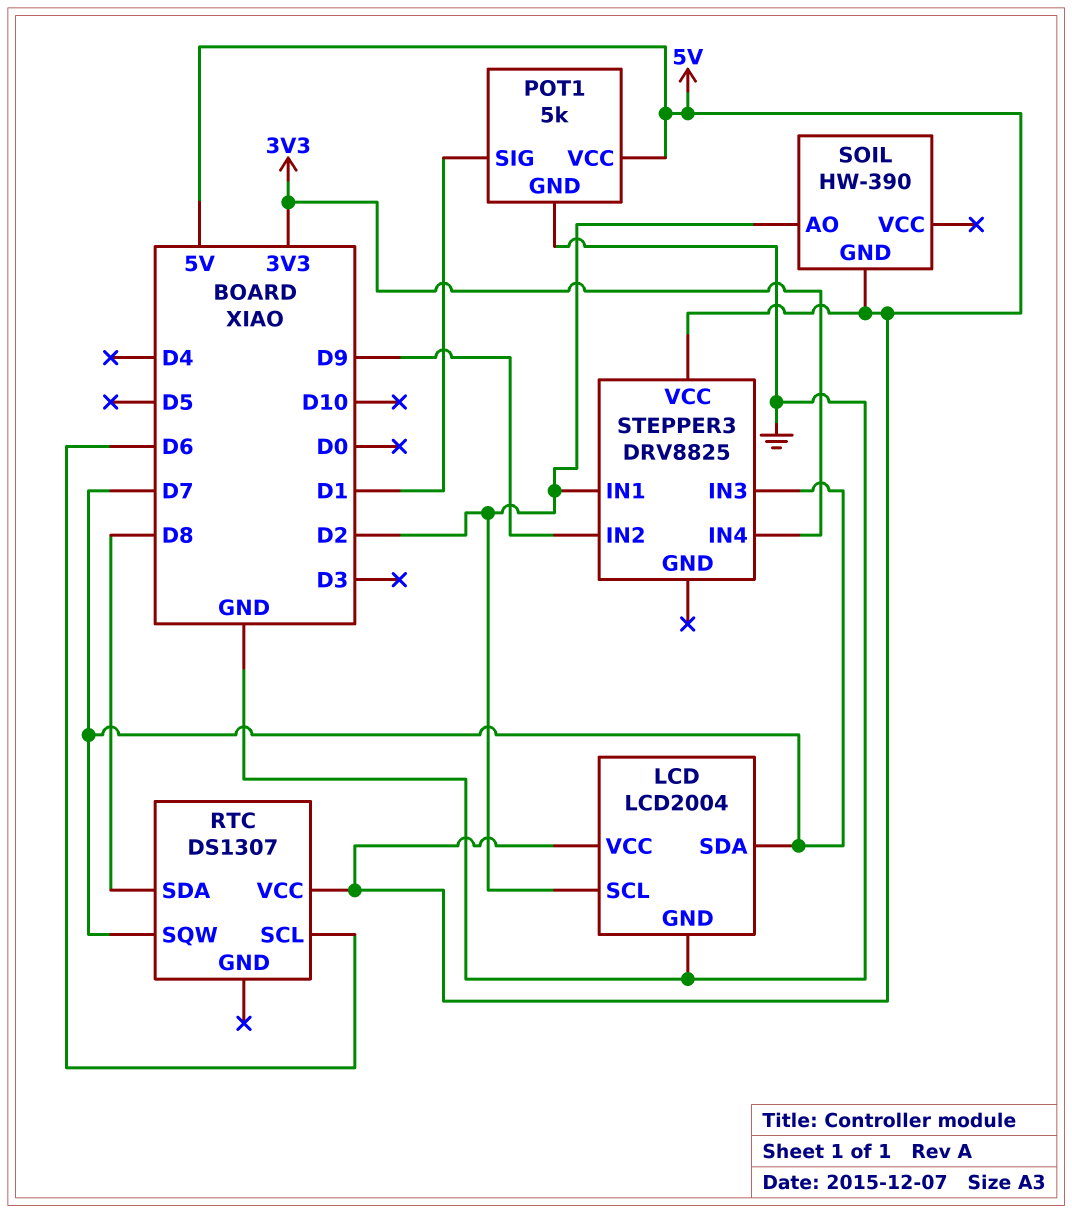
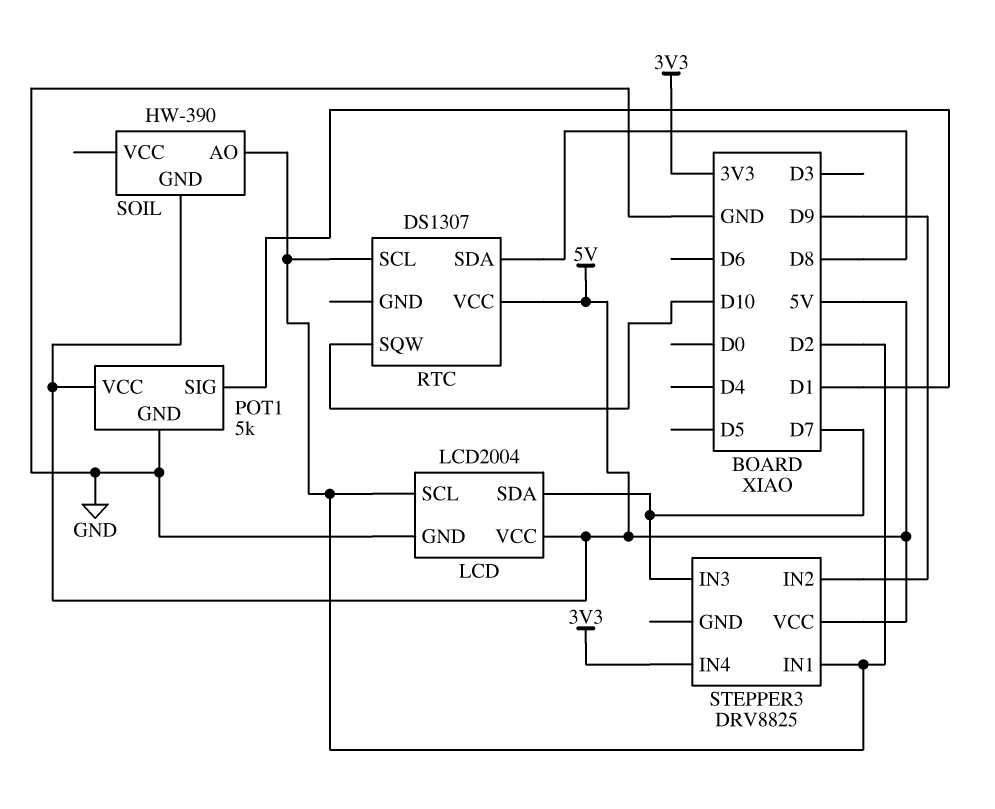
RTC pin SCL: D6 -> D2
RTC pin SQW: D7 -> D10

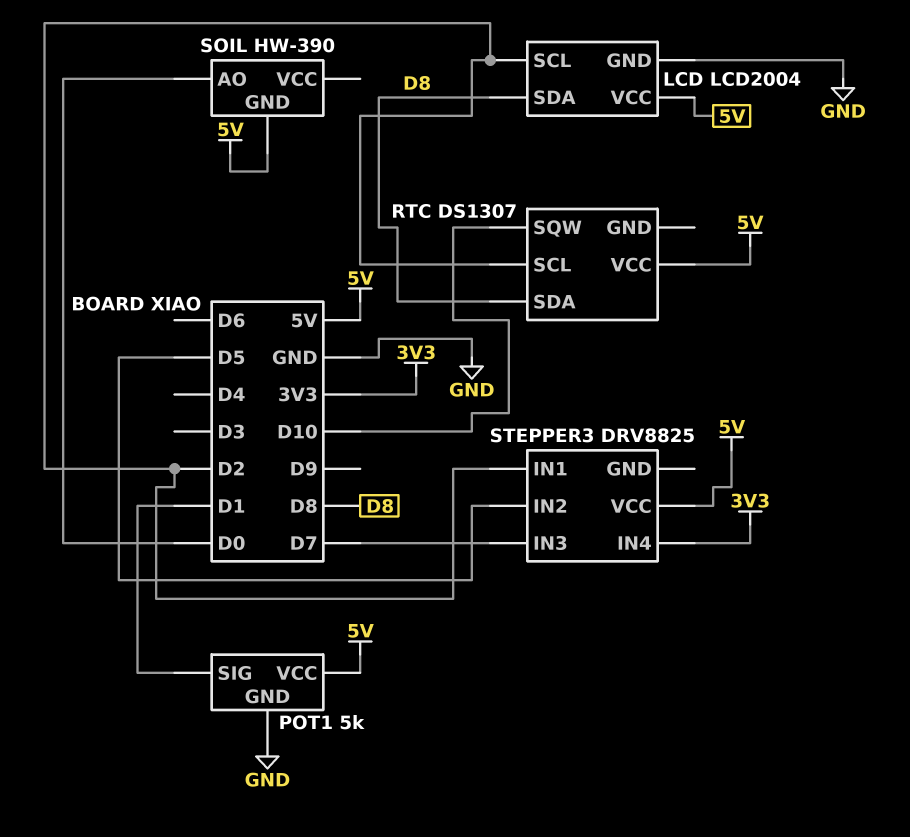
LCD pin SDA: D7 -> D8
SOIL pin AO: D2 -> D0
STEPPER3 pin IN2: D9 -> D5

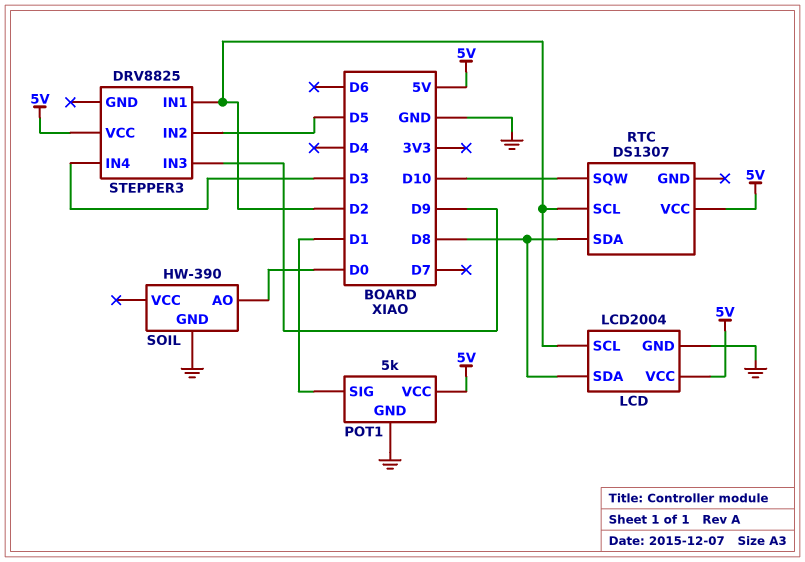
SOIL pin GND: 5V -> GND
STEPPER3 pin IN3: D7 -> D9
STEPPER3 pin IN4: 3V3 -> D3

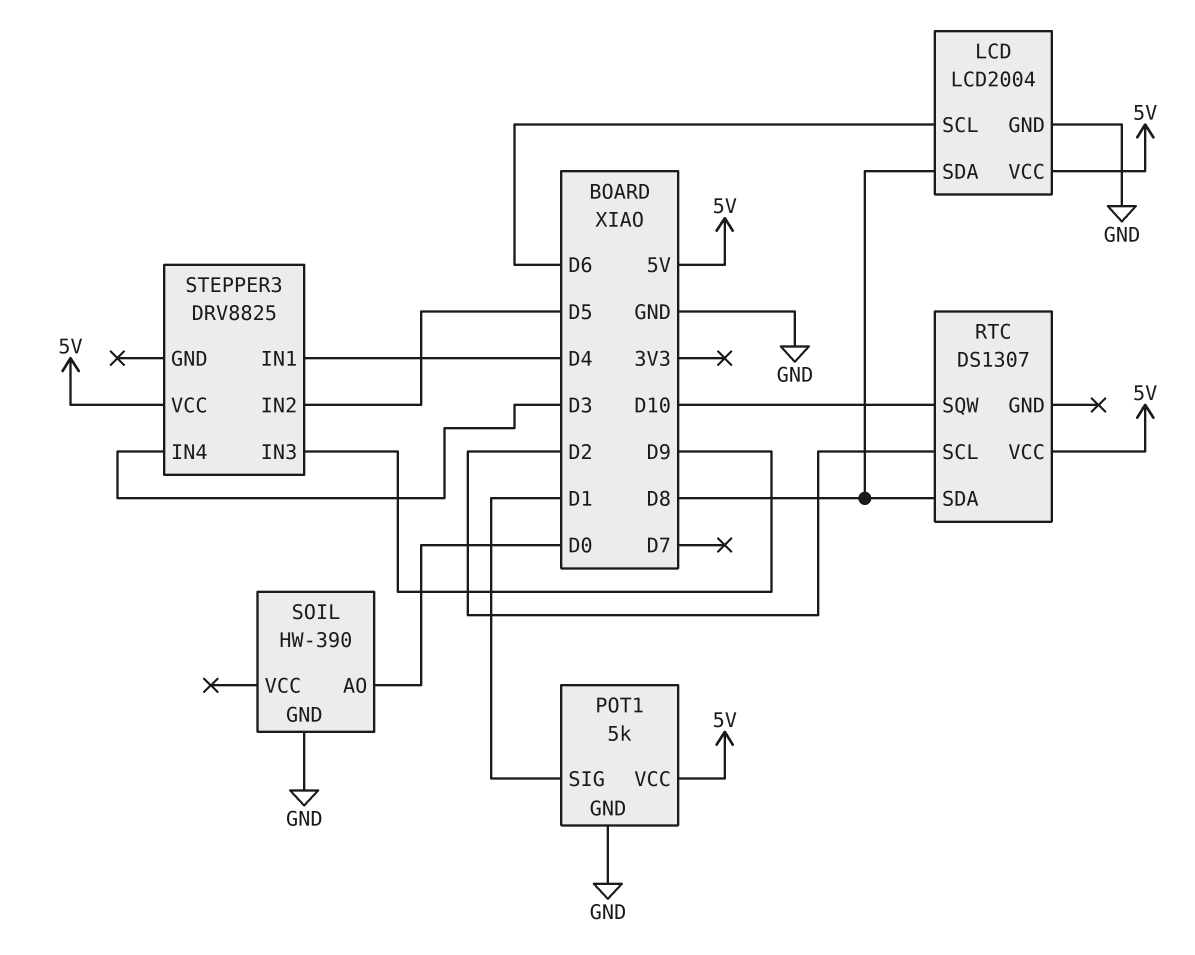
LCD pin SCL: D2 -> D6
STEPPER3 pin IN1: D2 -> D4

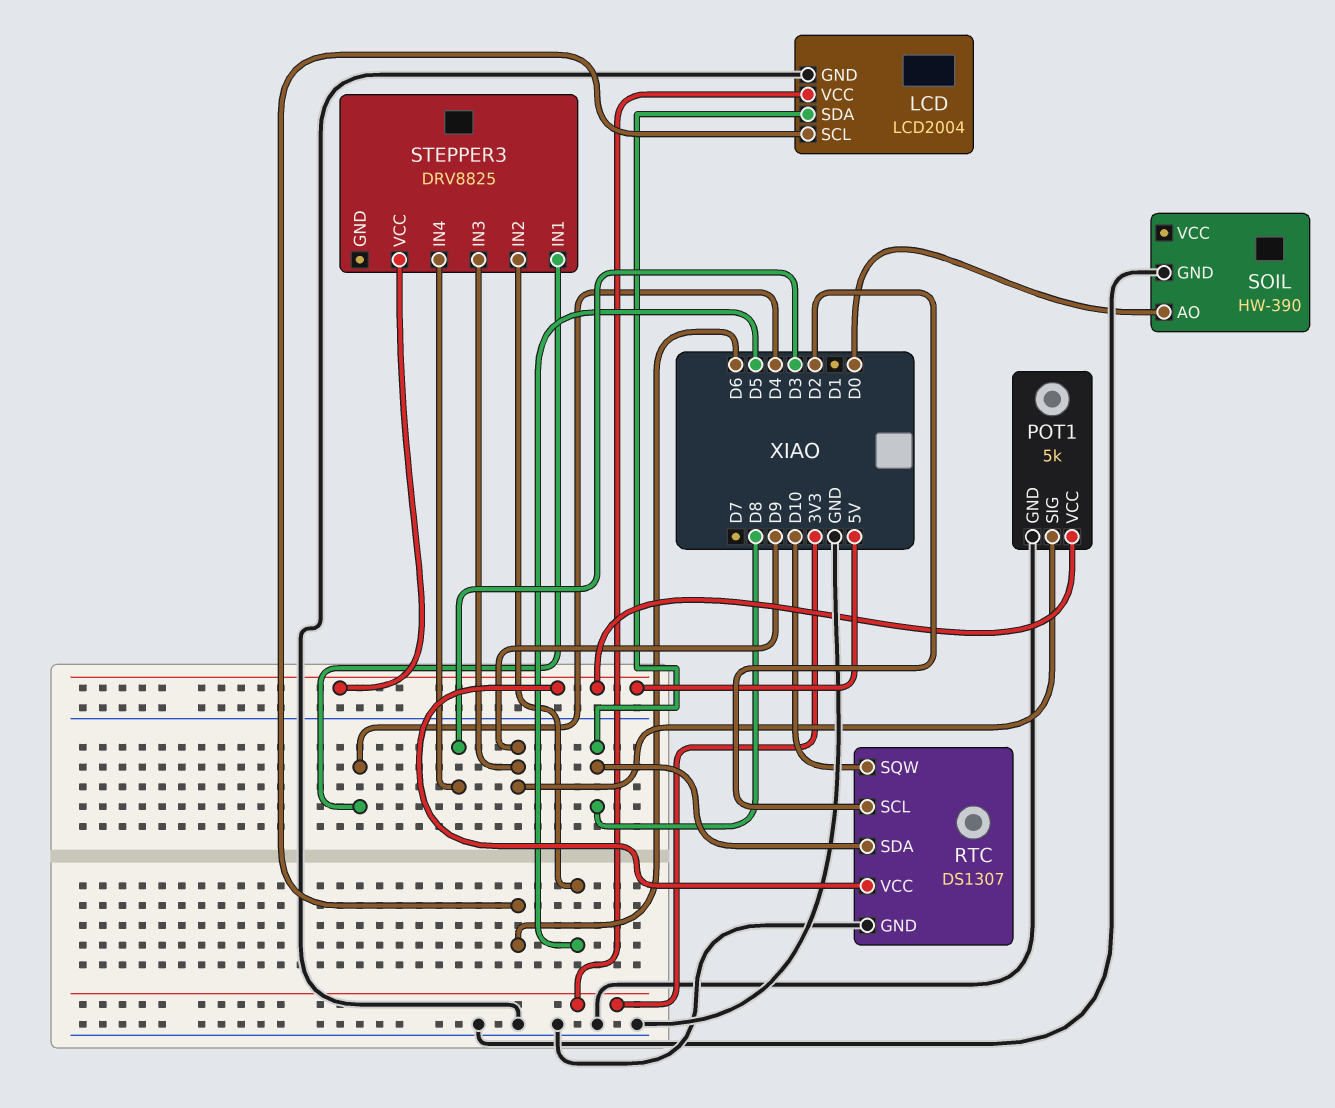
LCD pin VCC: 5V -> 3V3
POT1 pin SIG: D1 -> D9
RTC pin GND: none -> GND

